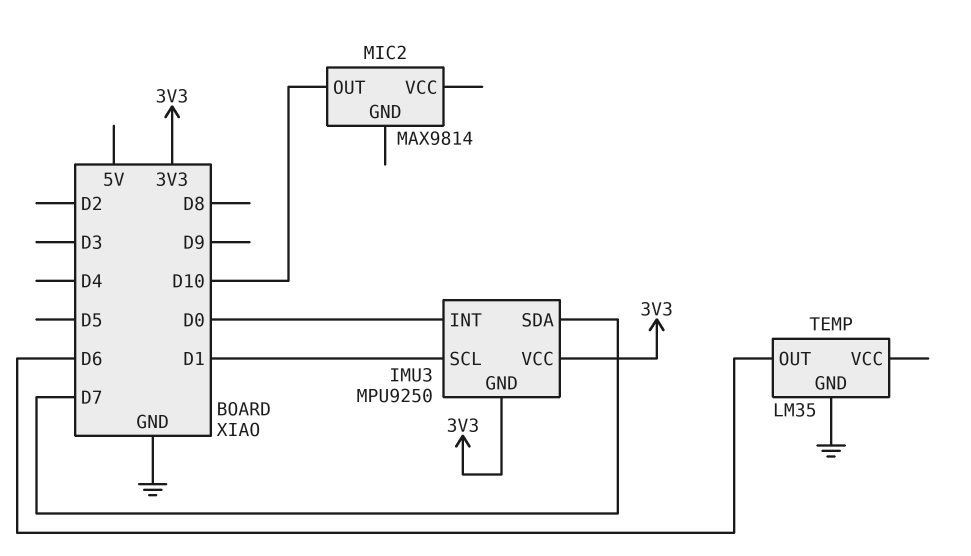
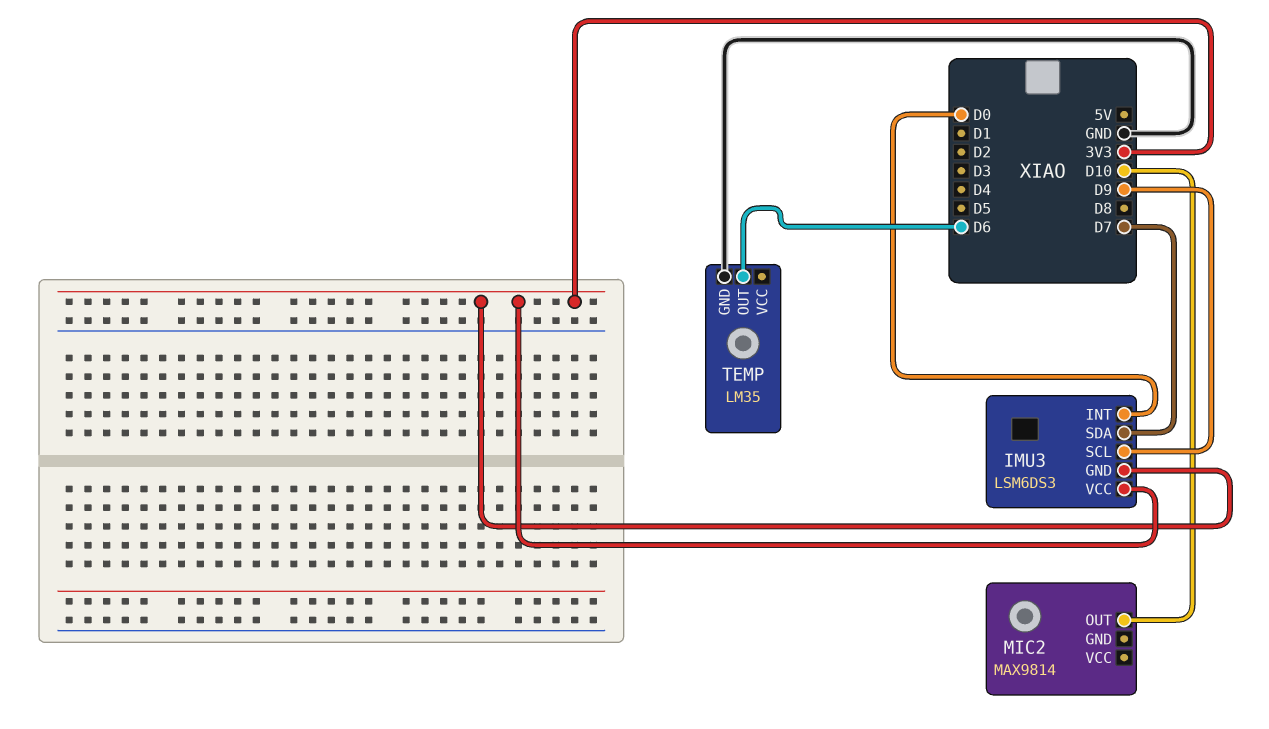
IMU3: MPU9250 -> LSM6DS3
IMU3 pin SCL: D1 -> D9

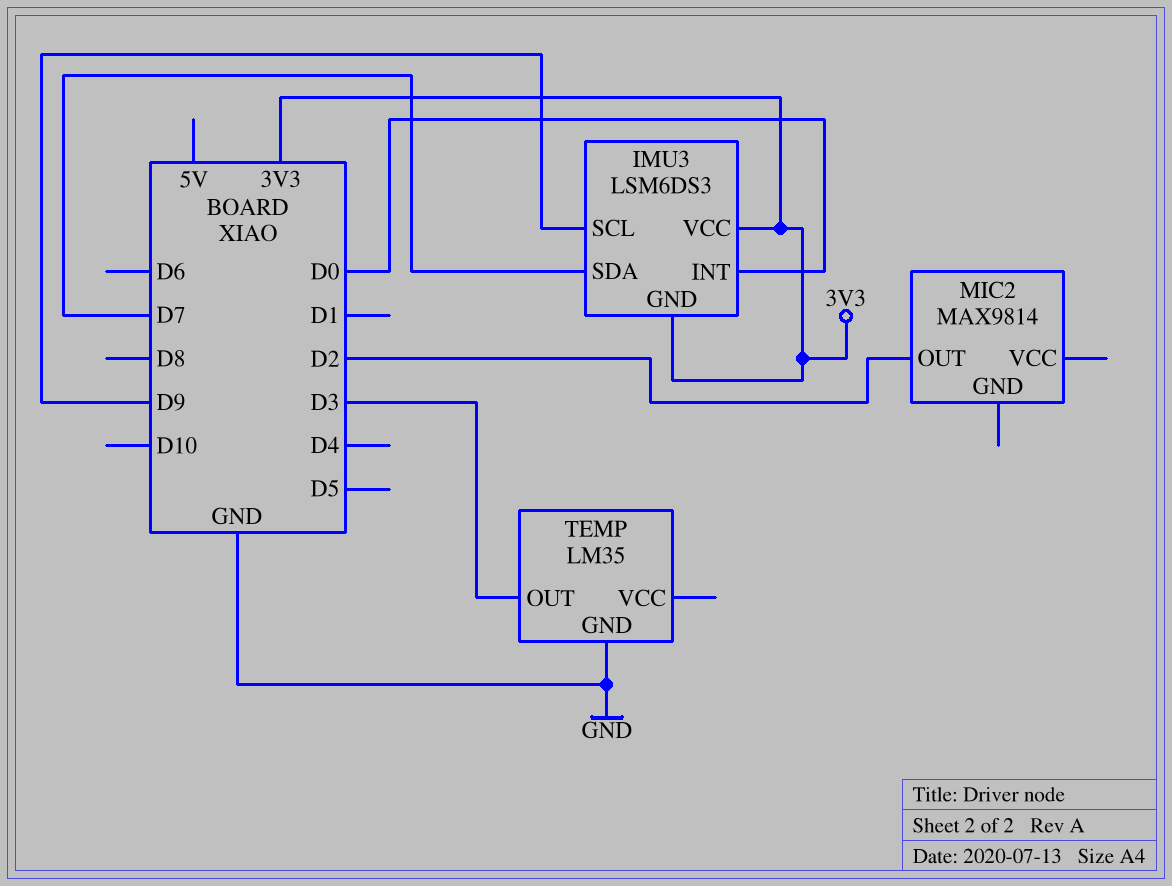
MIC2 pin OUT: D10 -> D2
TEMP pin OUT: D6 -> D3

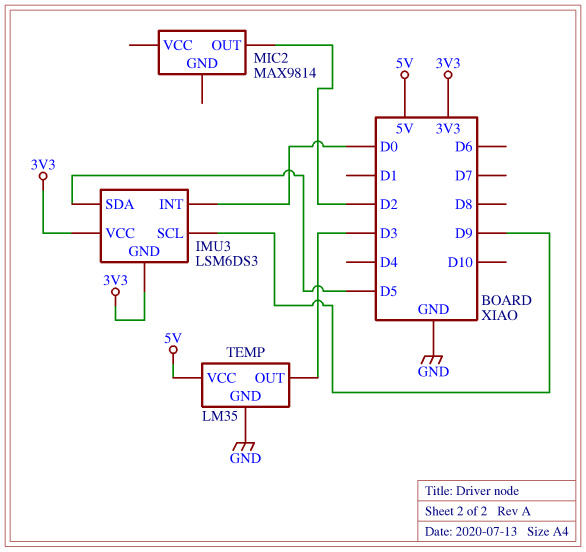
IMU3 pin SDA: D7 -> D5
TEMP pin VCC: none -> 5V

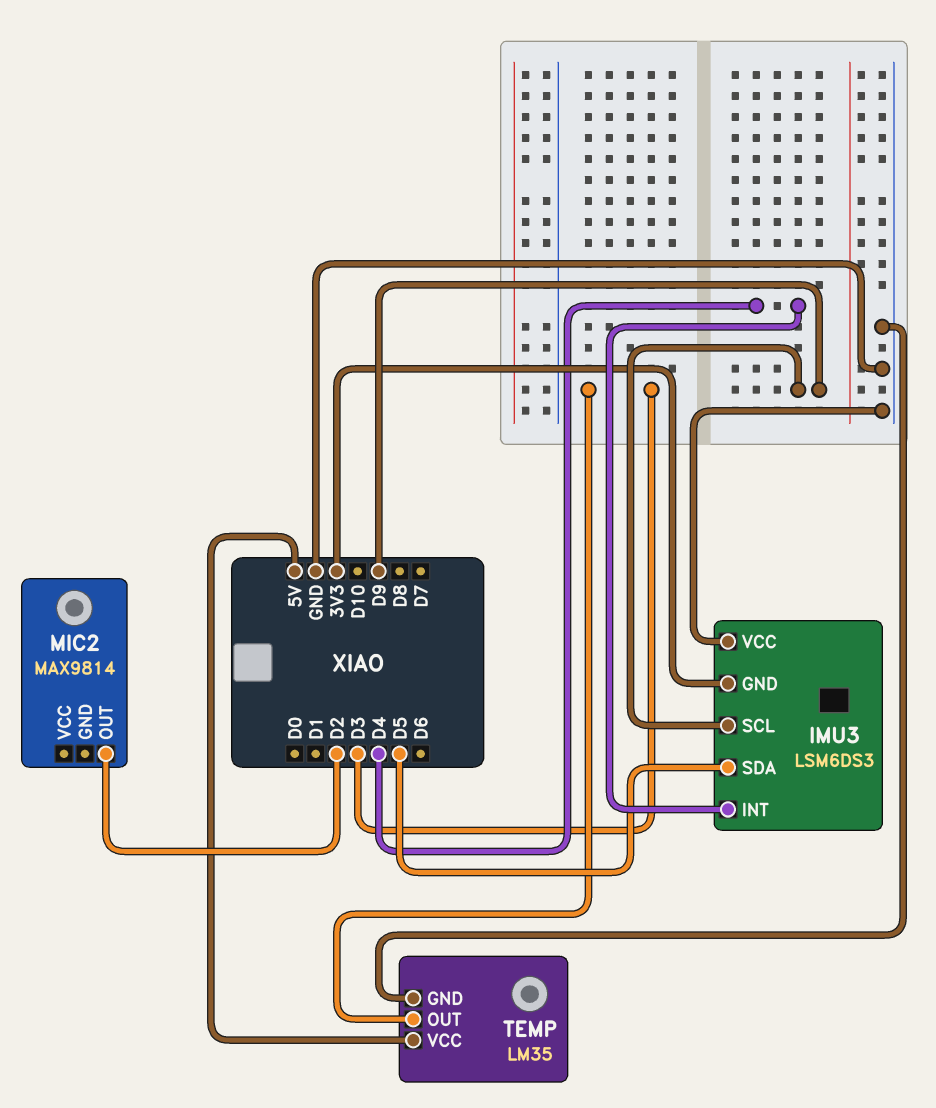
IMU3 pin INT: D0 -> D4
IMU3 pin VCC: 3V3 -> GND

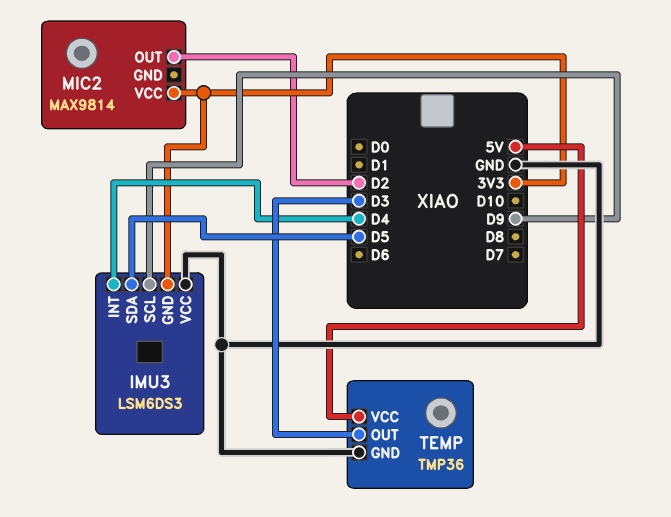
MIC2 pin VCC: none -> 3V3
TEMP: LM35 -> TMP36

